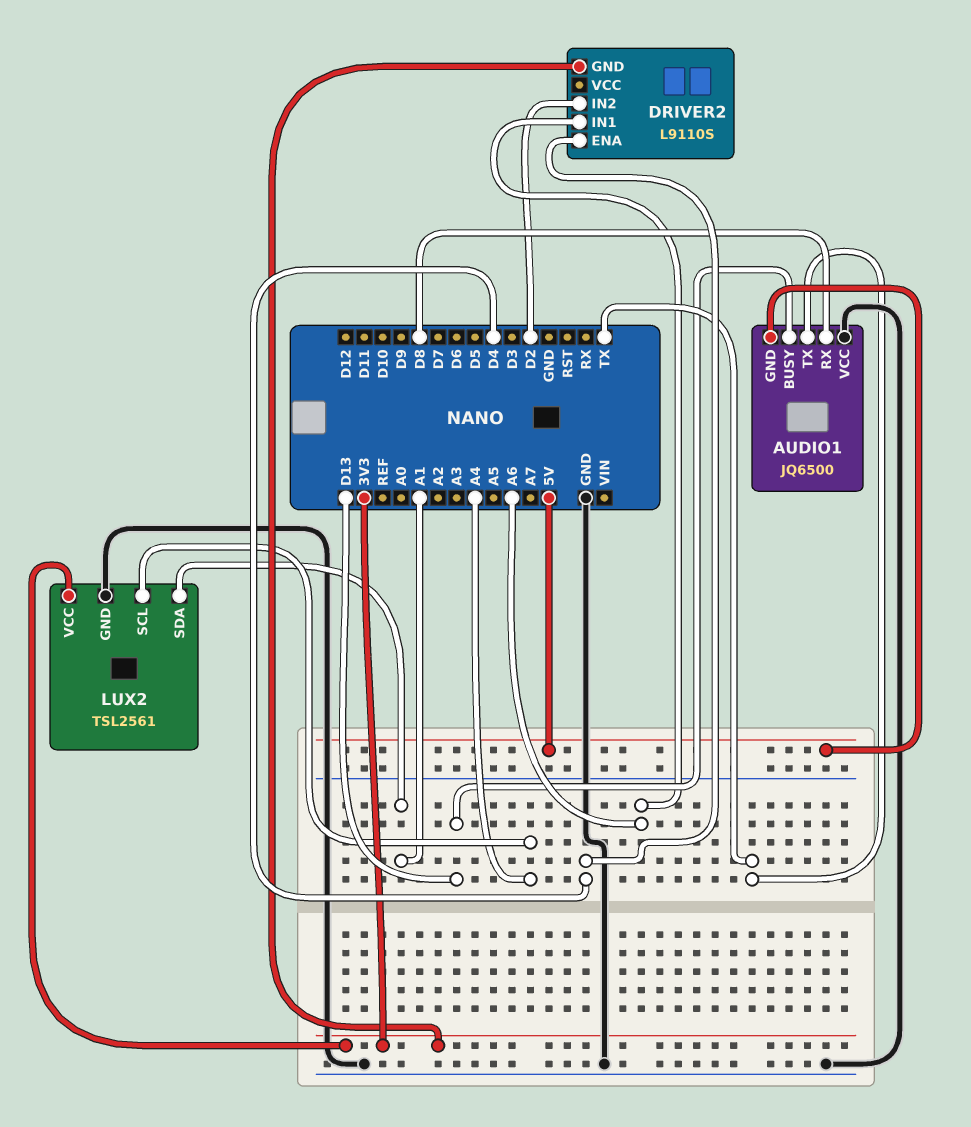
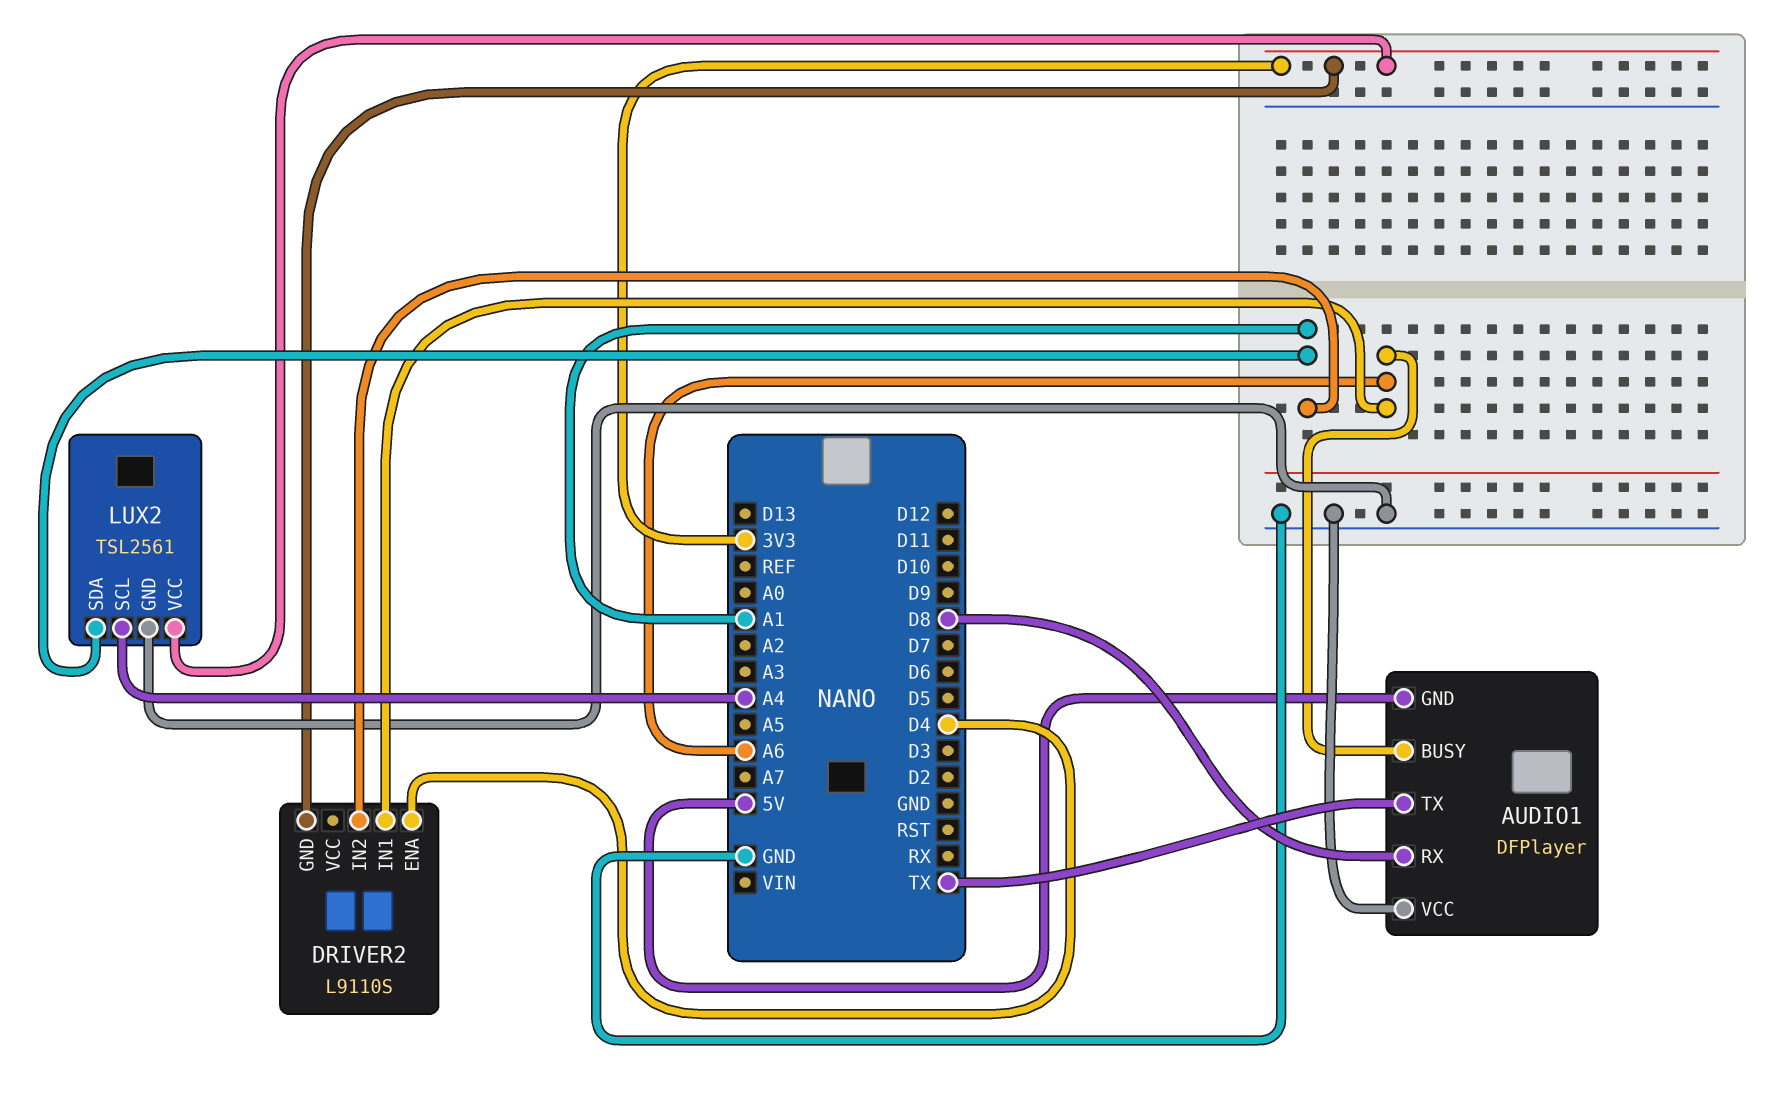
AUDIO1: JQ6500 -> DFPlayer
AUDIO1 pin BUSY: D13 -> A6
DRIVER2 pin IN2: D2 -> A1

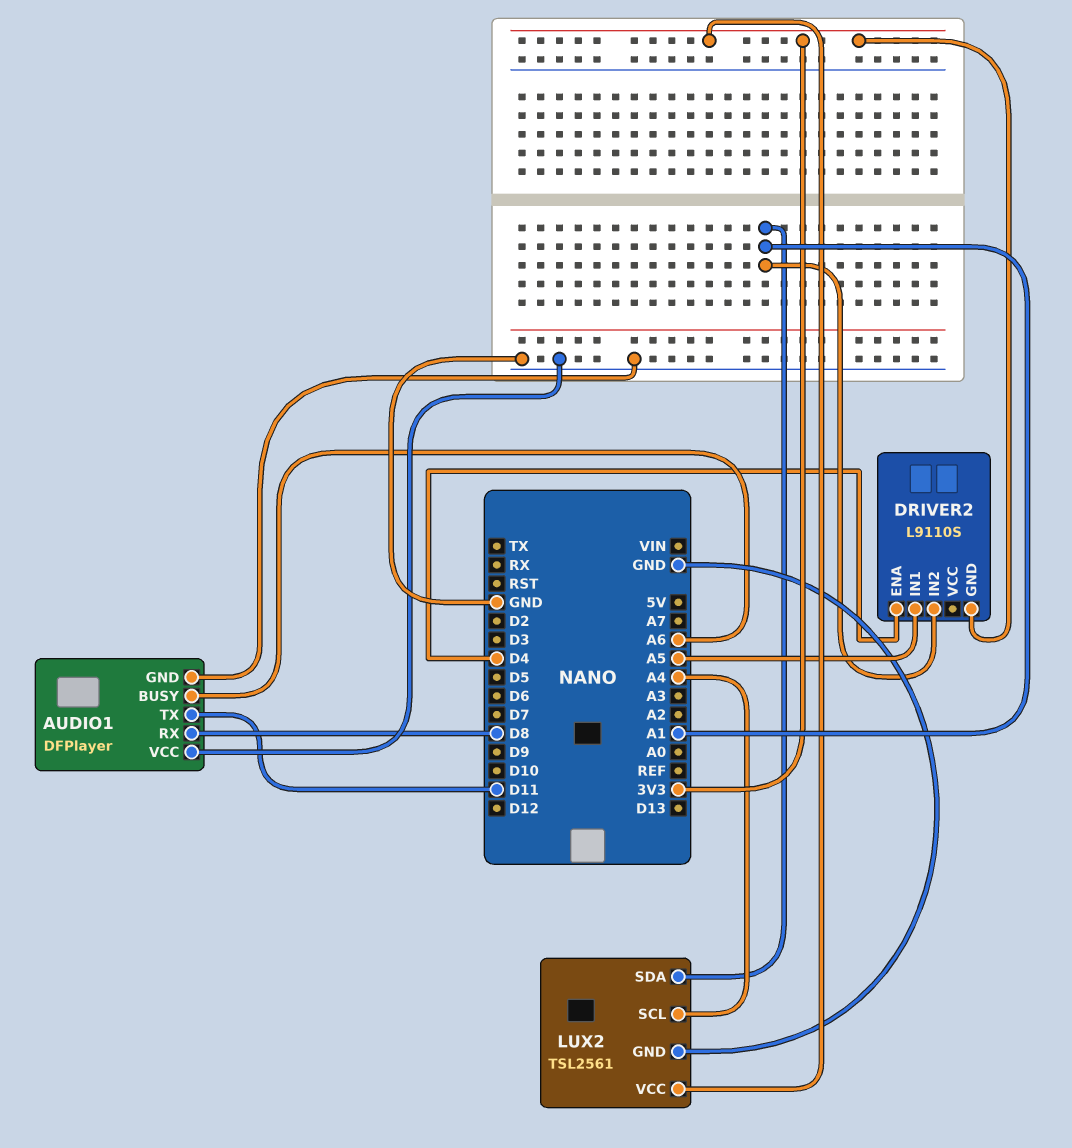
AUDIO1 pin GND: 5V -> GND
AUDIO1 pin TX: TX -> D11
DRIVER2 pin IN1: A6 -> A5

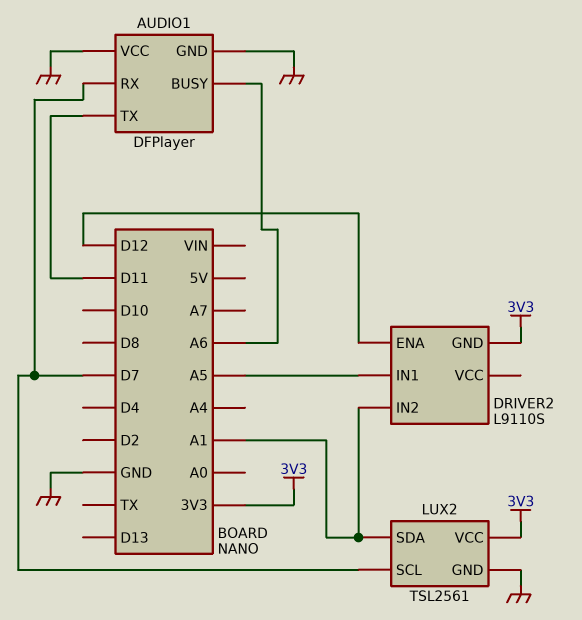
AUDIO1 pin RX: D8 -> D7
DRIVER2 pin ENA: D4 -> D12
LUX2 pin SCL: A4 -> D7

